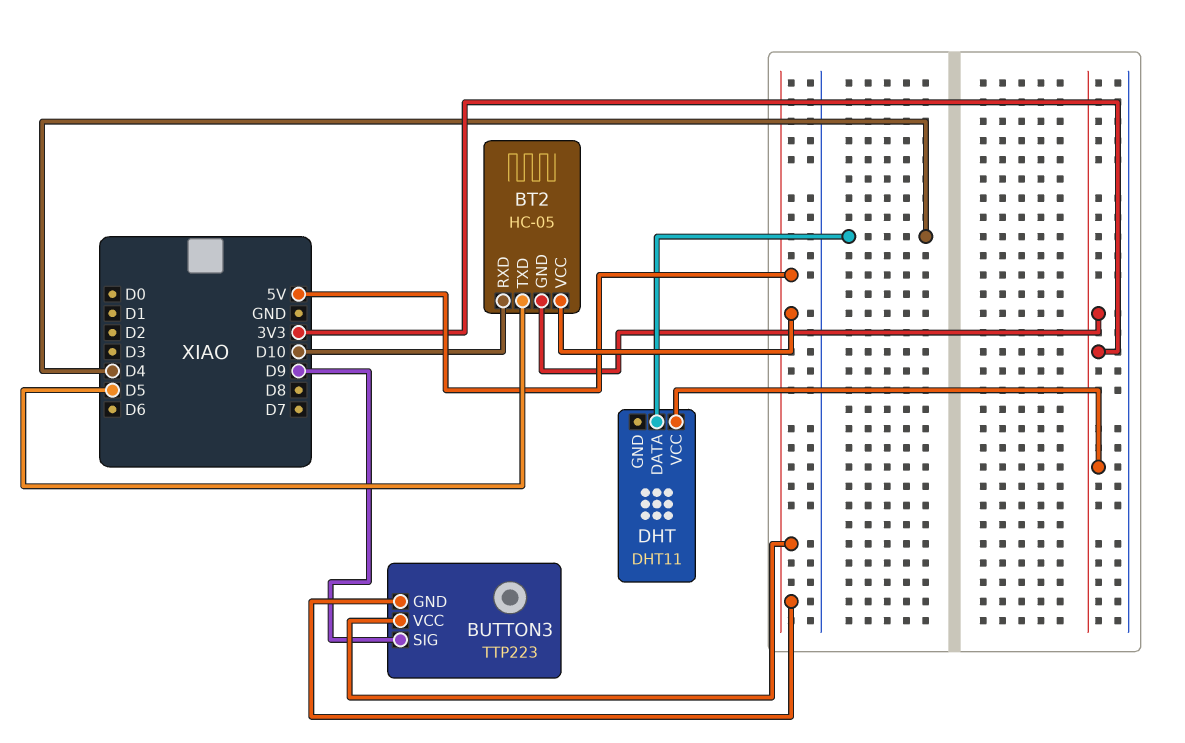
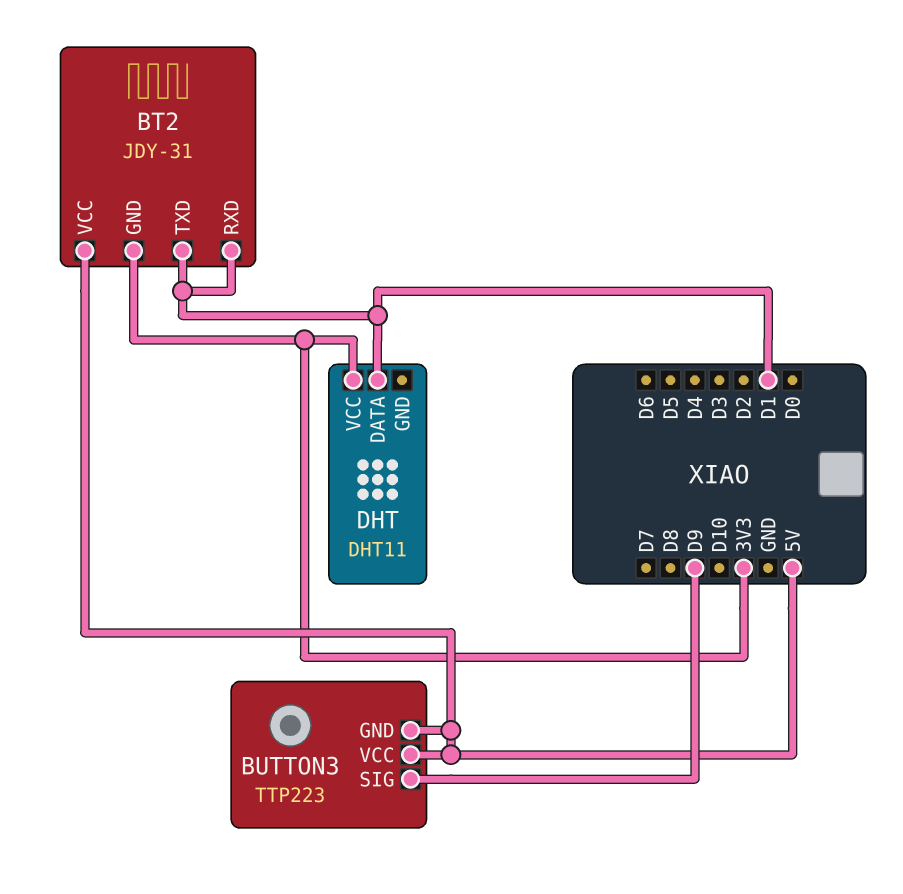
BT2: HC-05 -> JDY-31
BT2 pin RXD: D10 -> D1
BT2 pin TXD: D5 -> D1
DHT pin DATA: D4 -> D1

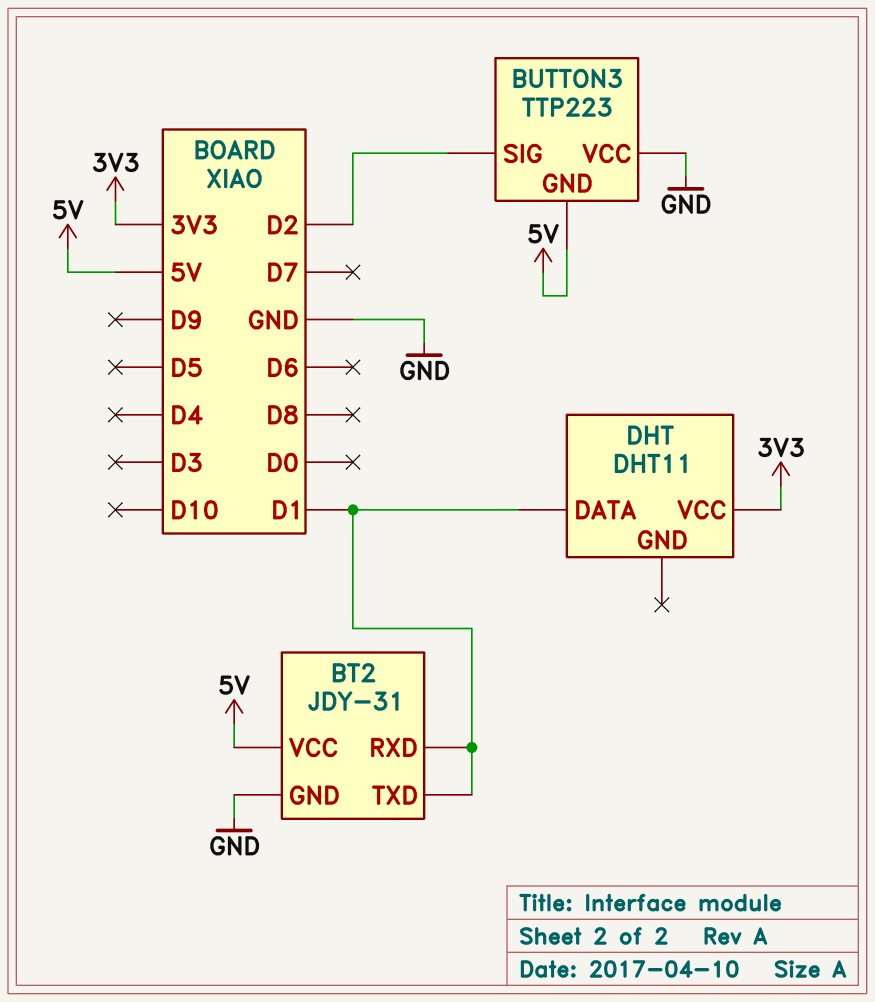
BT2 pin GND: 3V3 -> GND
BUTTON3 pin SIG: D9 -> D2
BUTTON3 pin VCC: 5V -> GND

